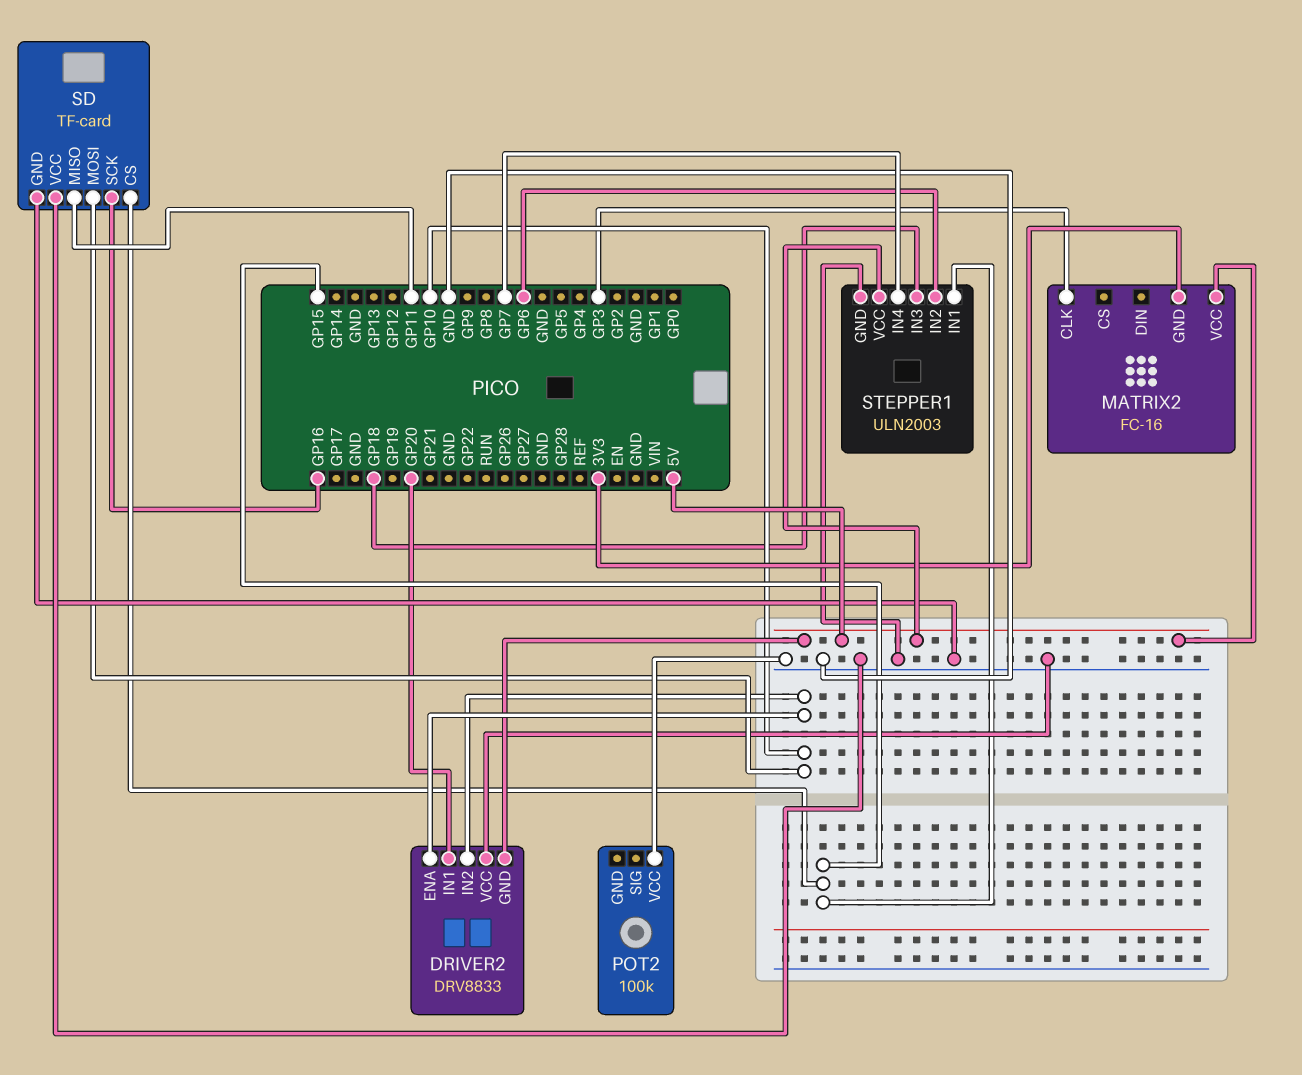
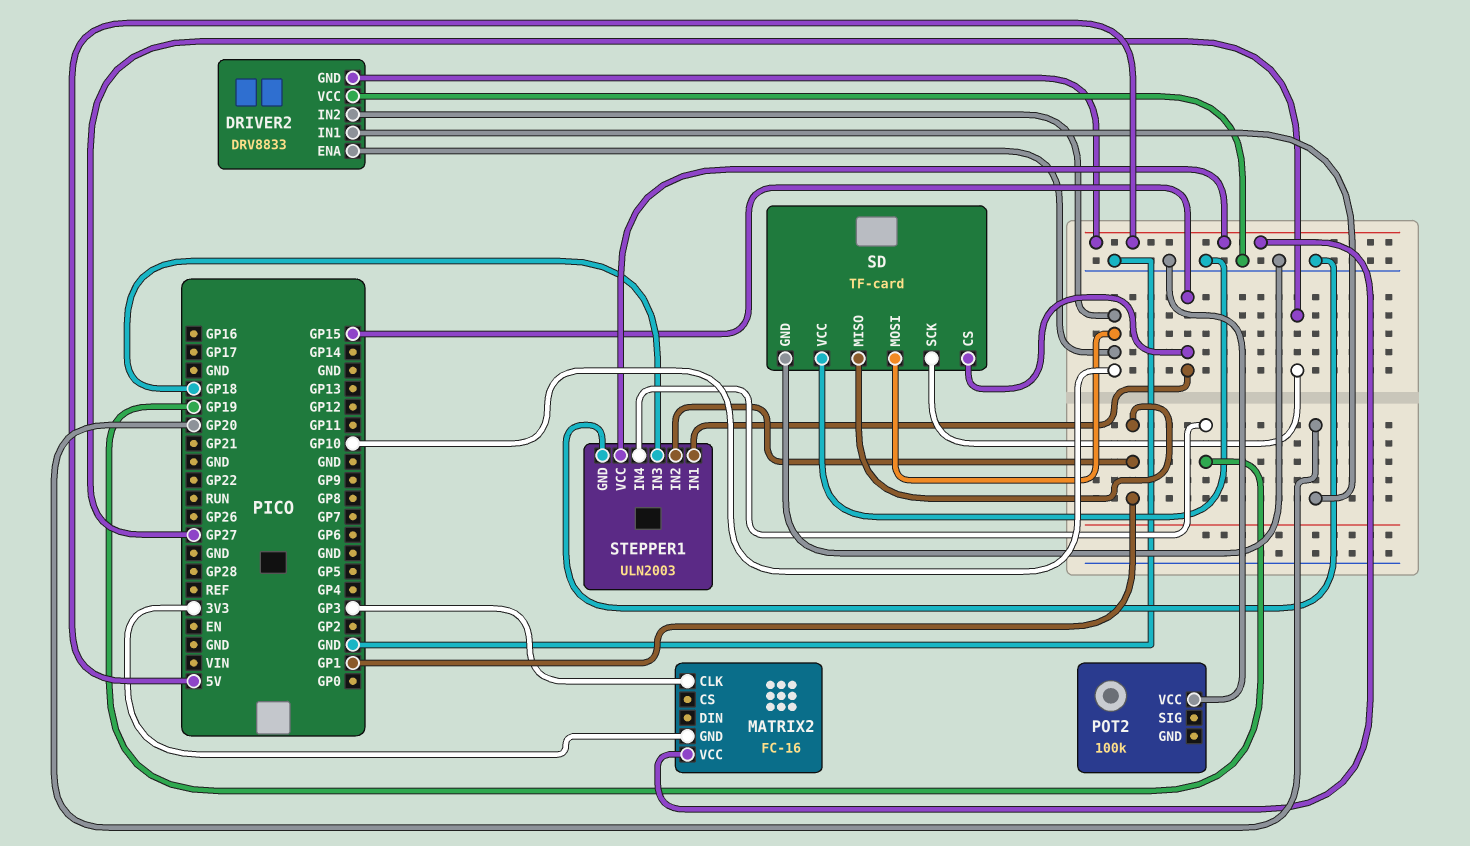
SD pin MISO: GP11 -> GP1
SD pin SCK: GP16 -> GP27
STEPPER1 pin IN2: GP6 -> GP1
STEPPER1 pin IN4: GP7 -> GP19

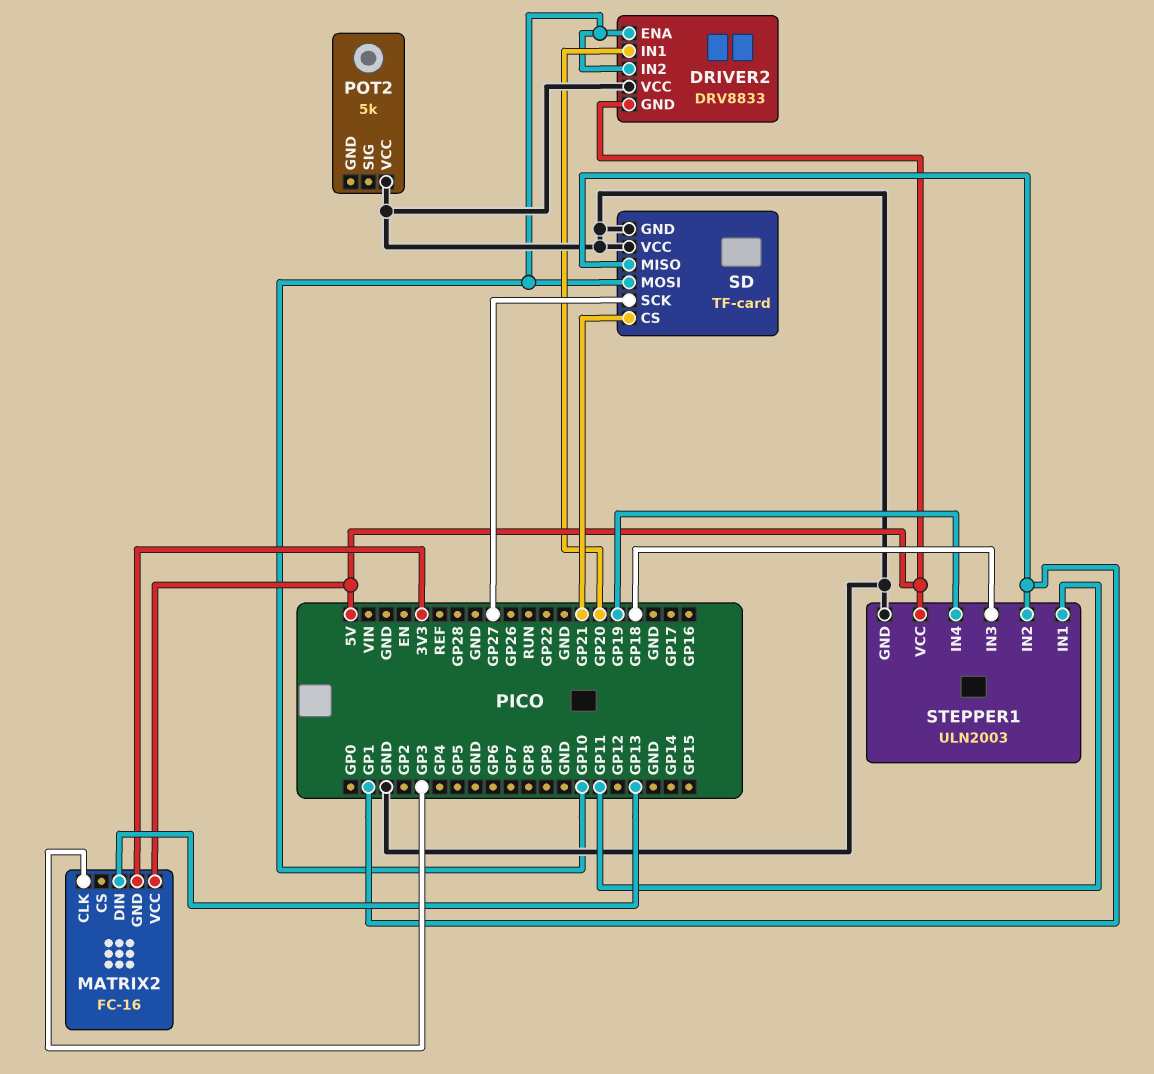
MATRIX2 pin DIN: none -> GP13
POT2: 100k -> 5k
SD pin CS: GP15 -> GP21
STEPPER1 pin IN1: GP15 -> GP11

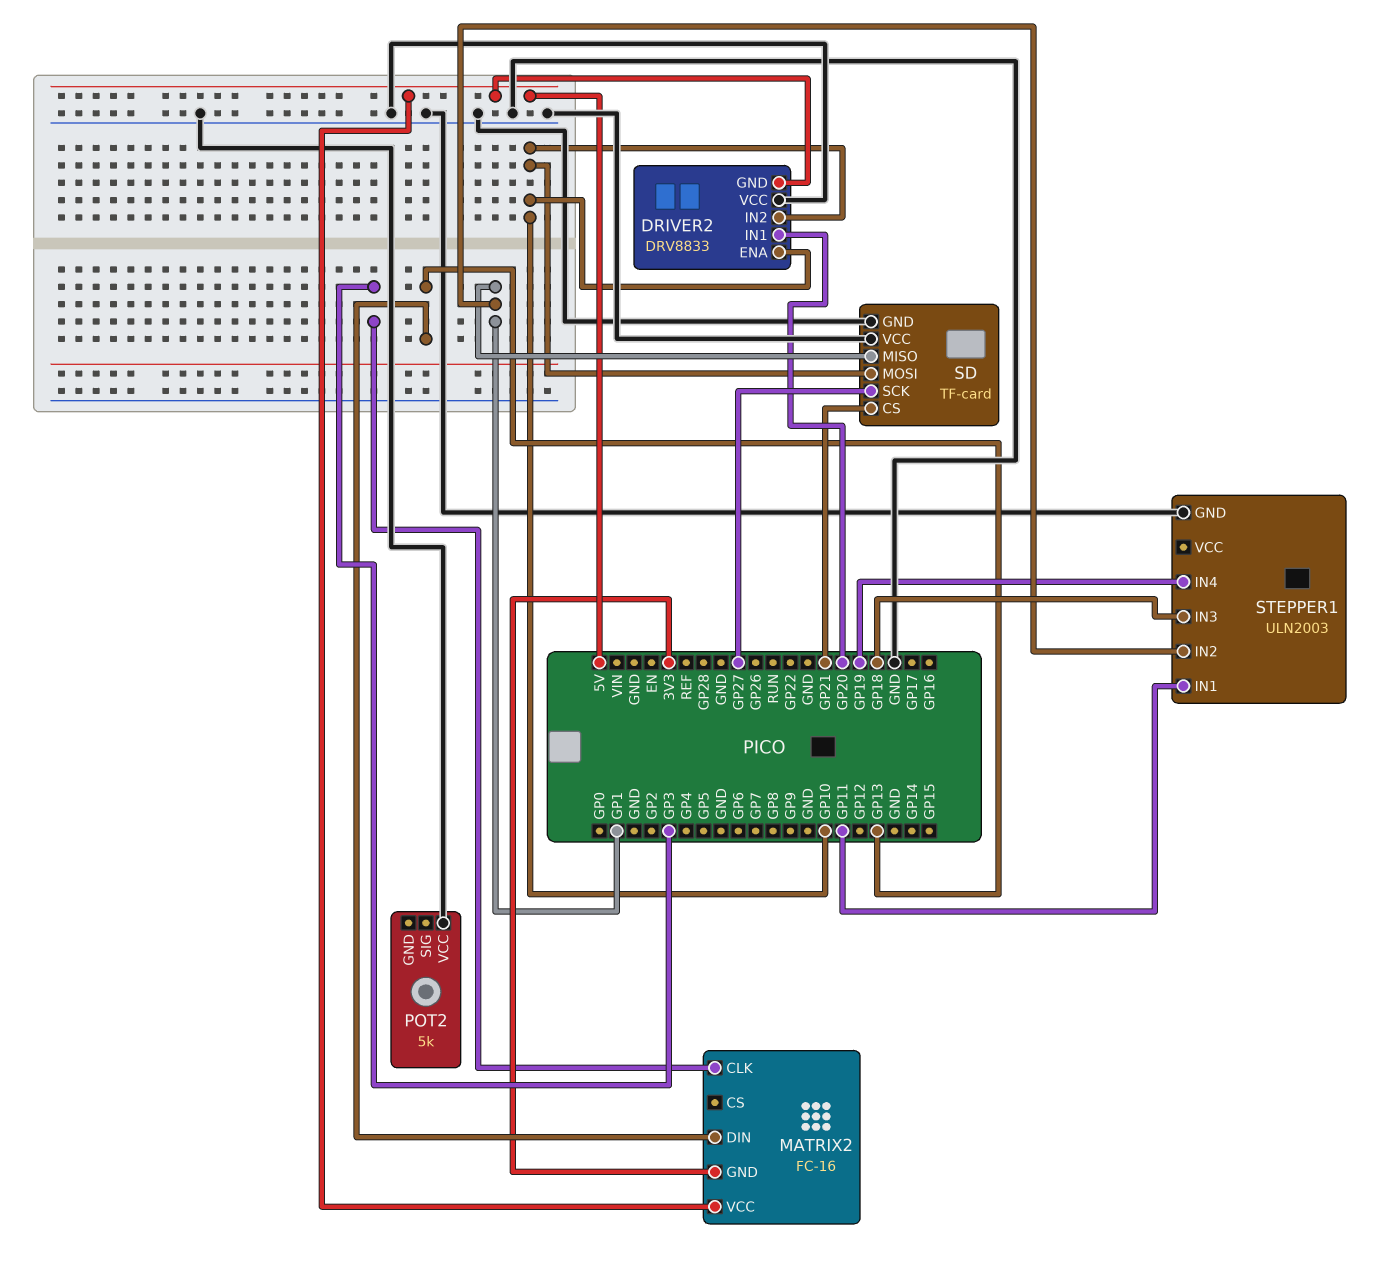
STEPPER1 pin VCC: 5V -> none

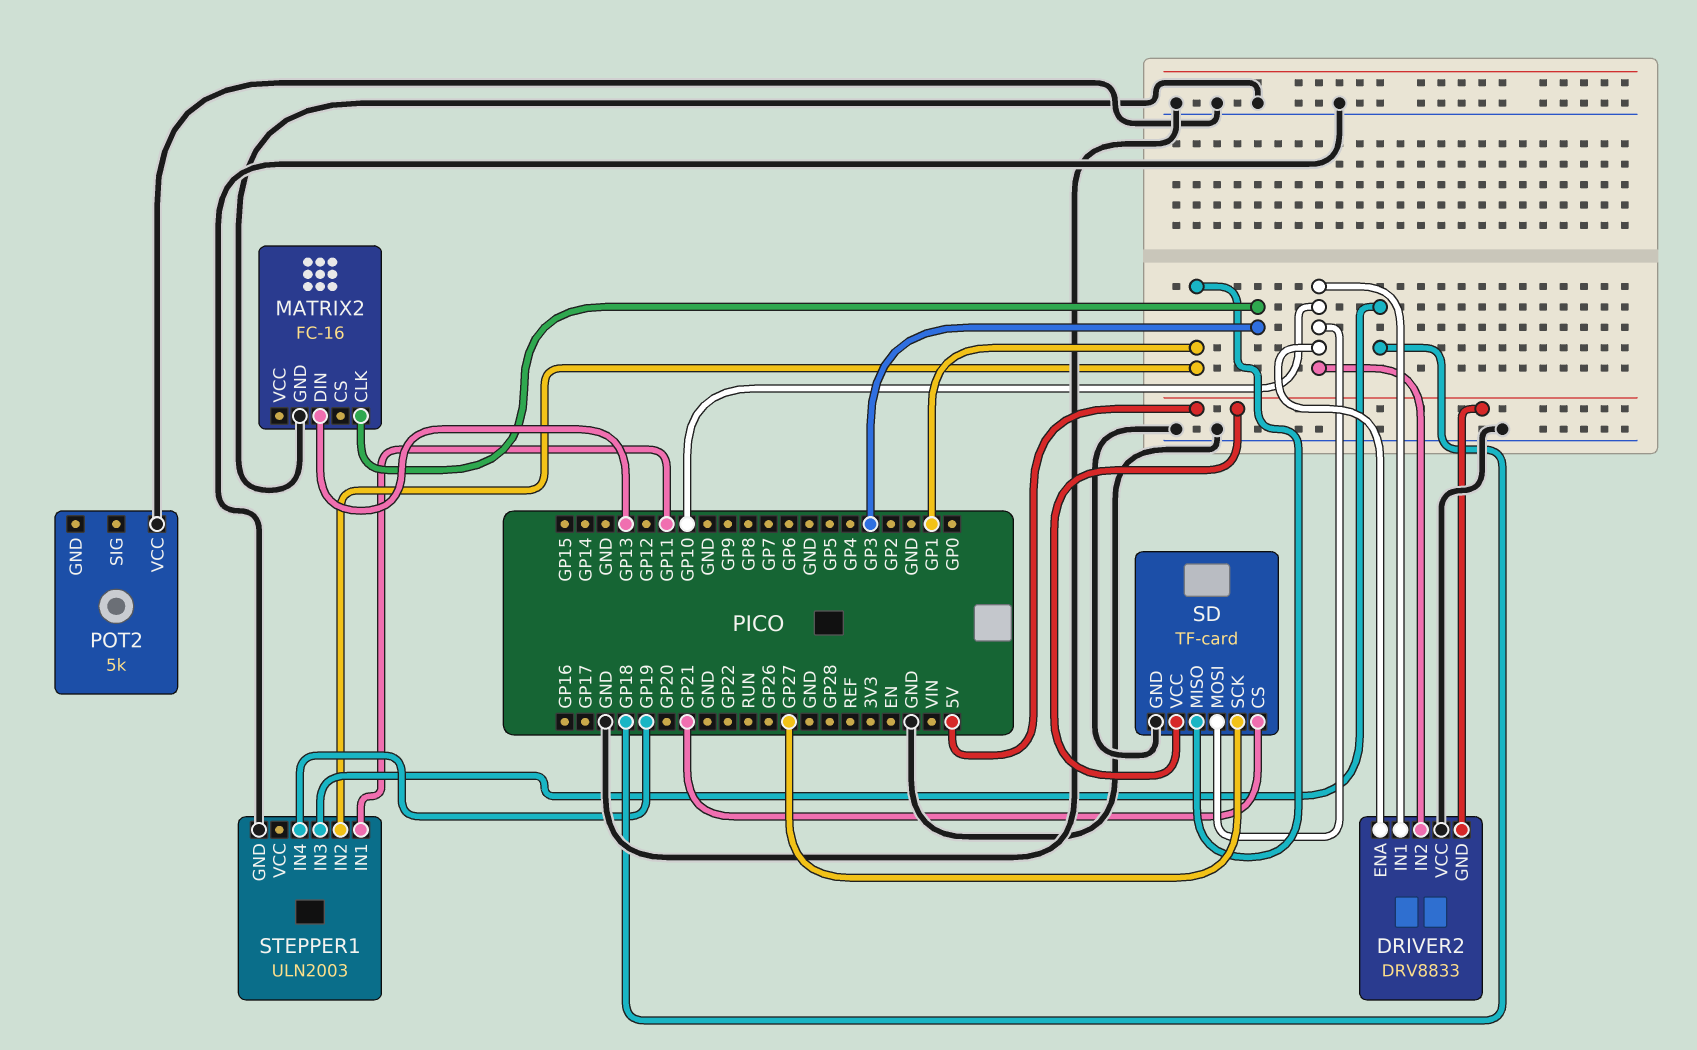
DRIVER2 pin IN1: GP20 -> GP10
MATRIX2 pin GND: 3V3 -> GND
MATRIX2 pin VCC: 5V -> none
SD pin VCC: GND -> 5V

